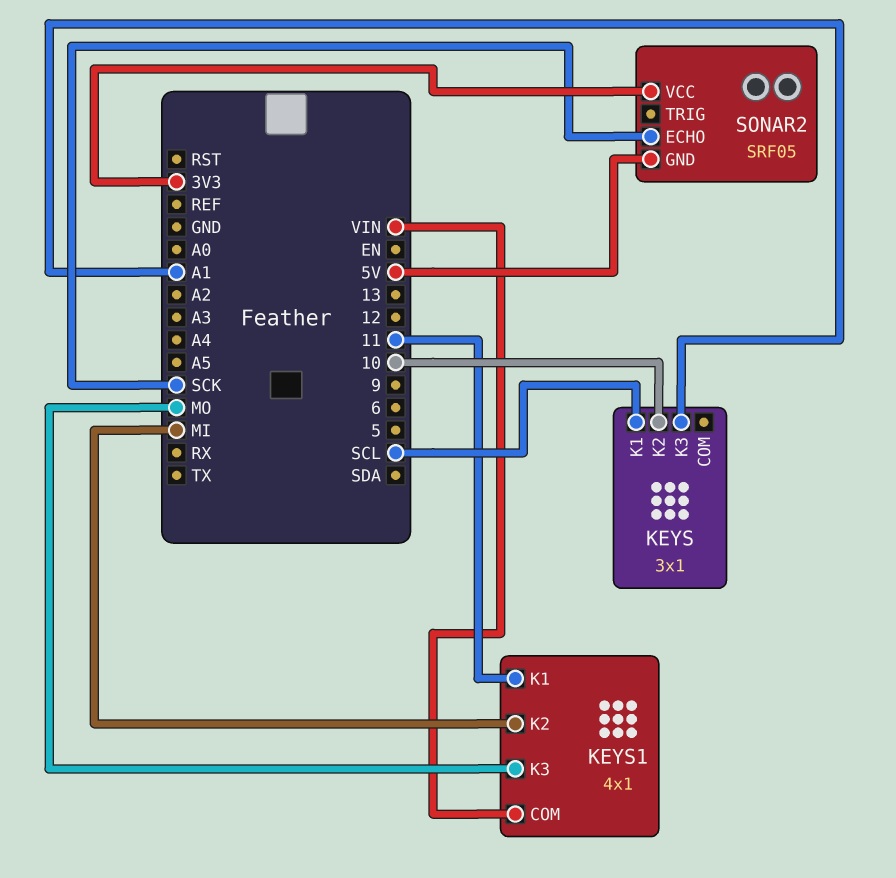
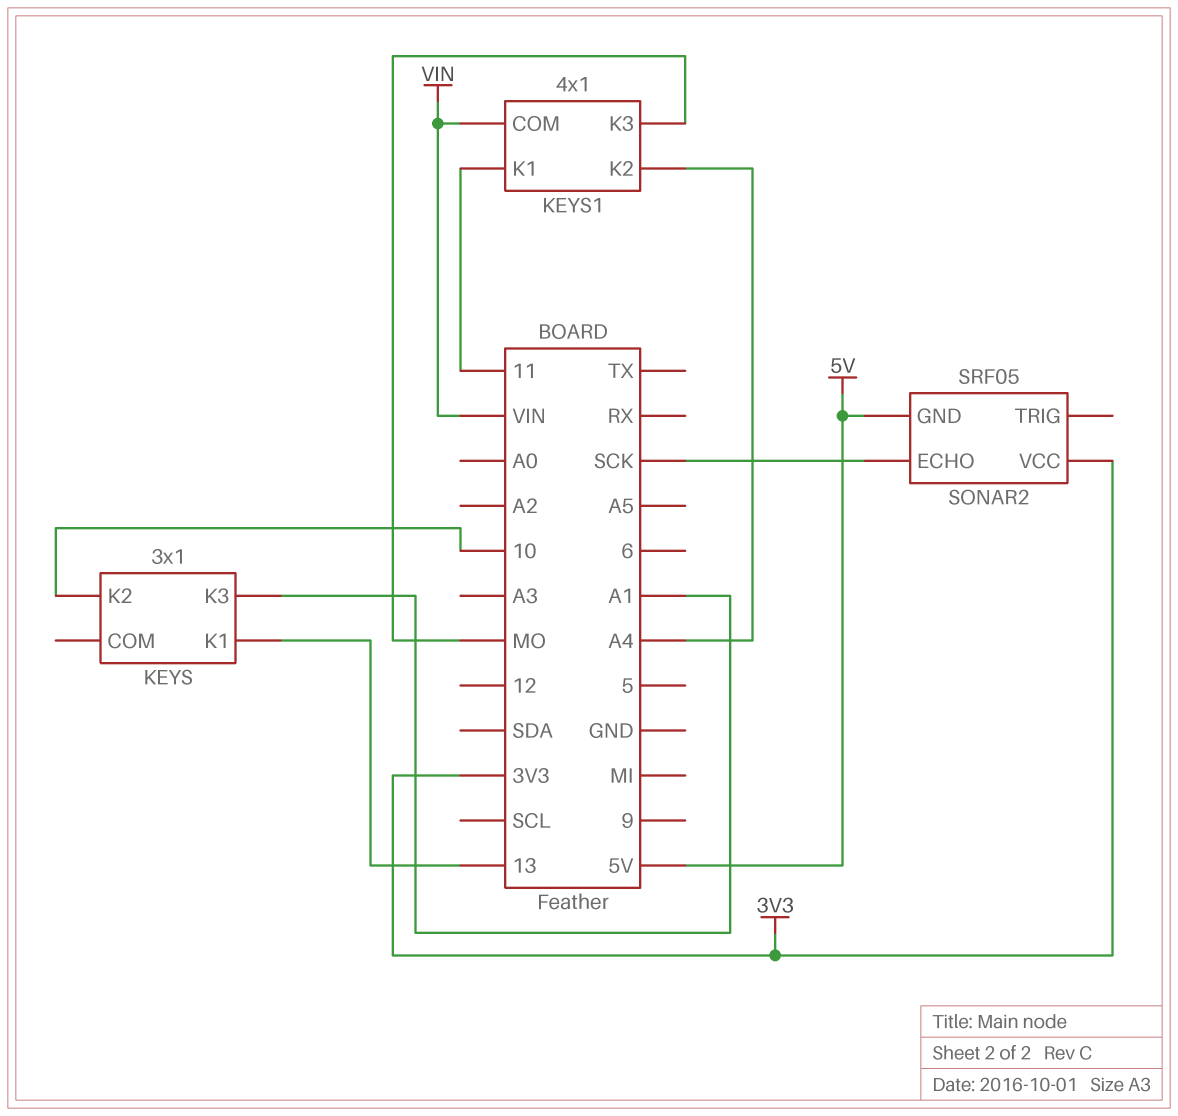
KEYS pin K1: SCL -> 13
KEYS1 pin K2: MI -> A4

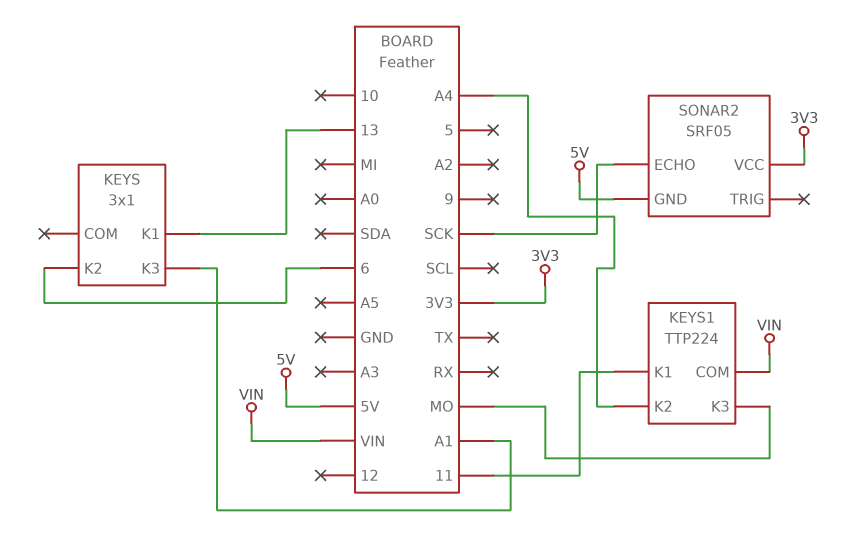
KEYS pin K2: 10 -> 6
KEYS1: 4x1 -> TTP224

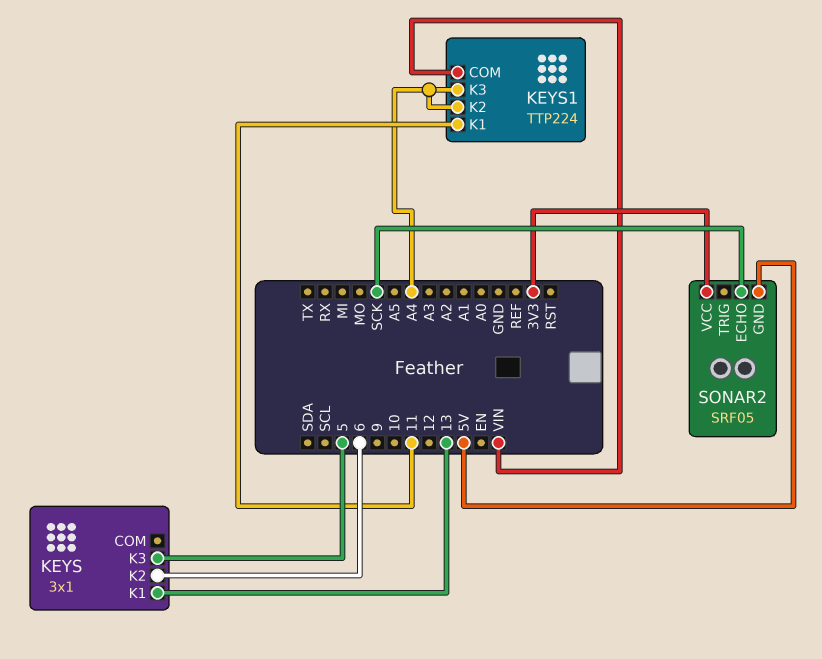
KEYS pin K3: A1 -> 5
KEYS1 pin K3: MO -> A4

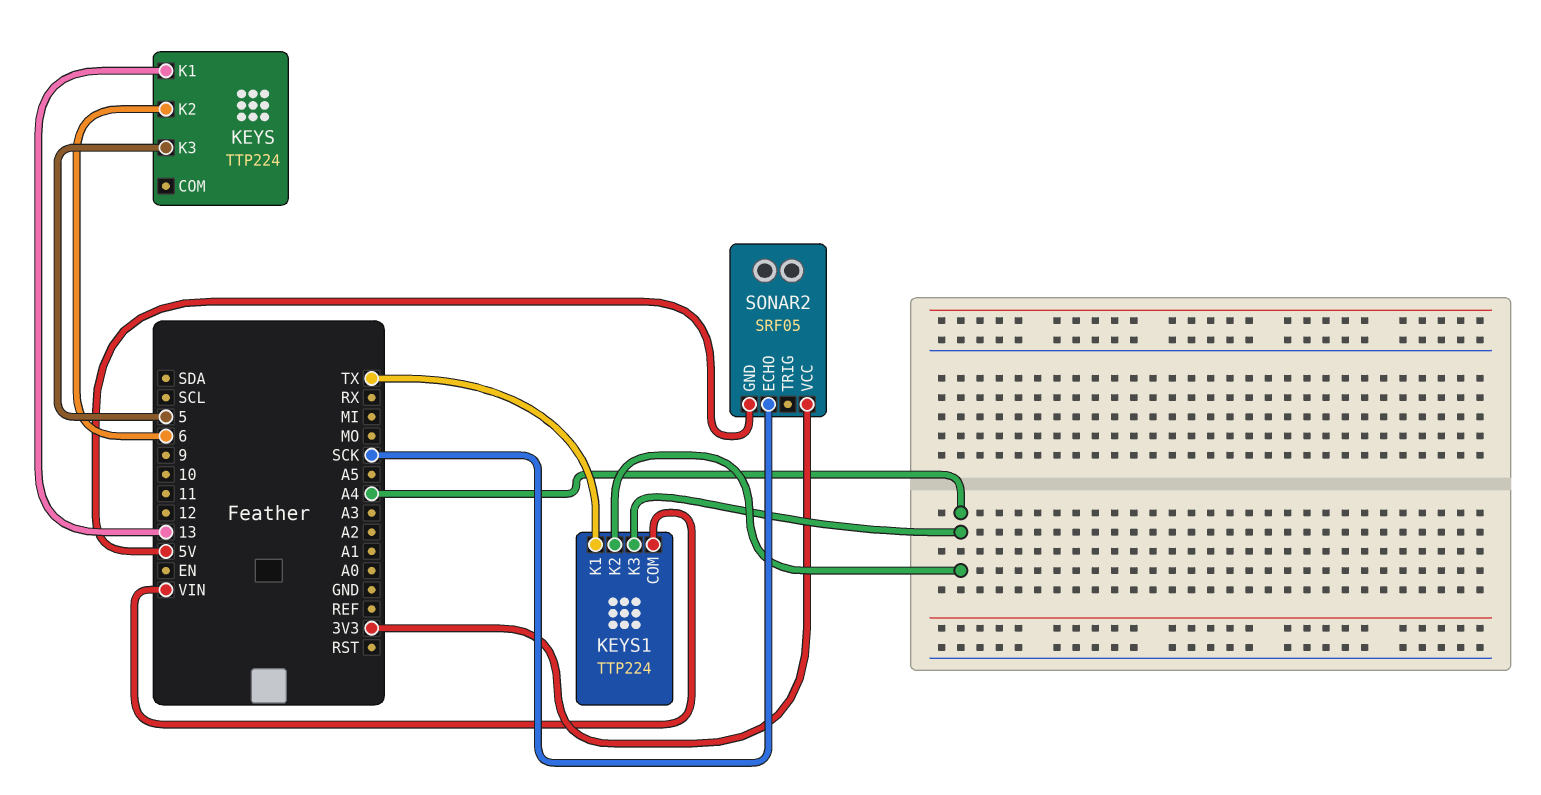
KEYS: 3x1 -> TTP224
KEYS1 pin K1: 11 -> TX

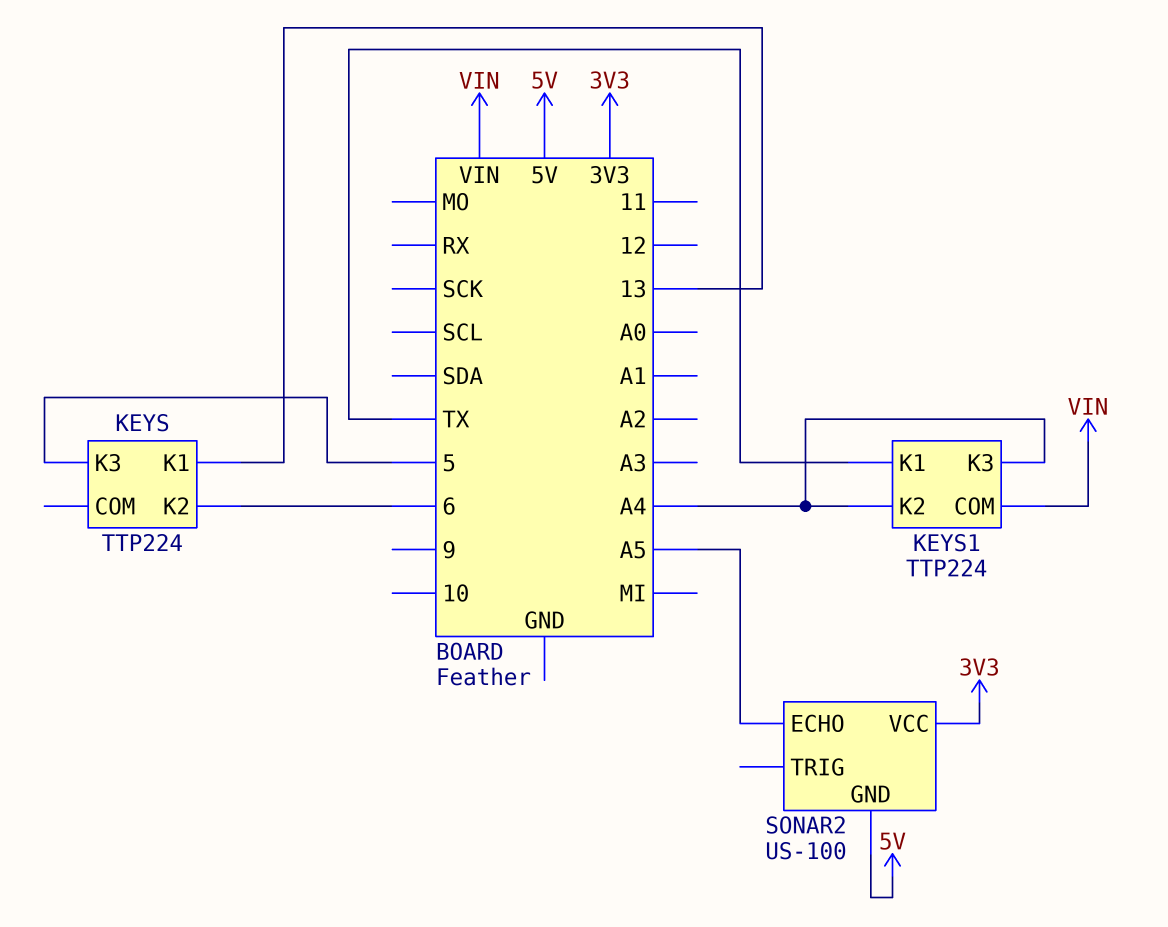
SONAR2: SRF05 -> US-100
SONAR2 pin ECHO: SCK -> A5

